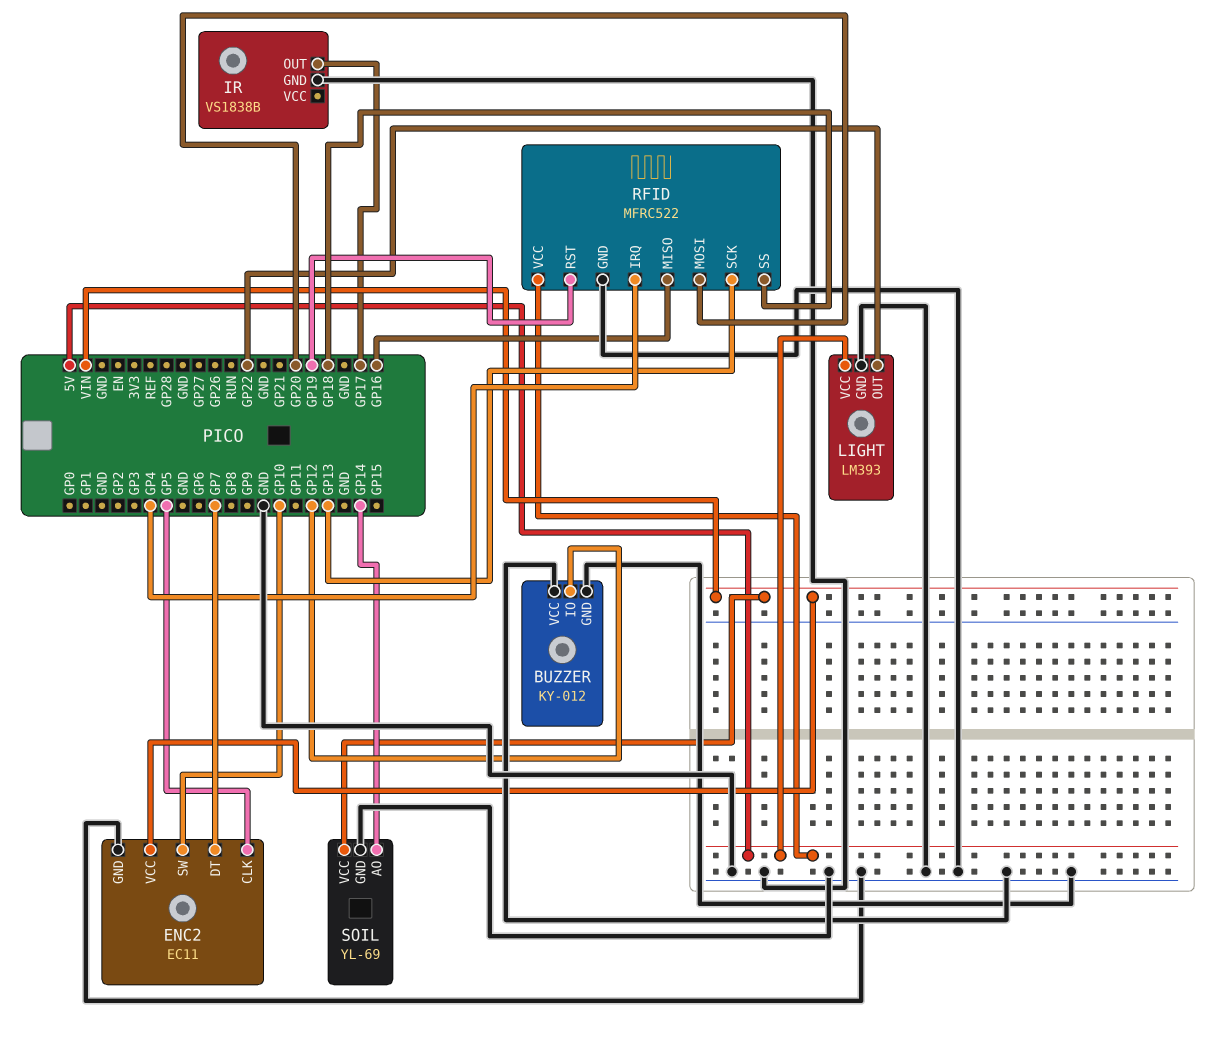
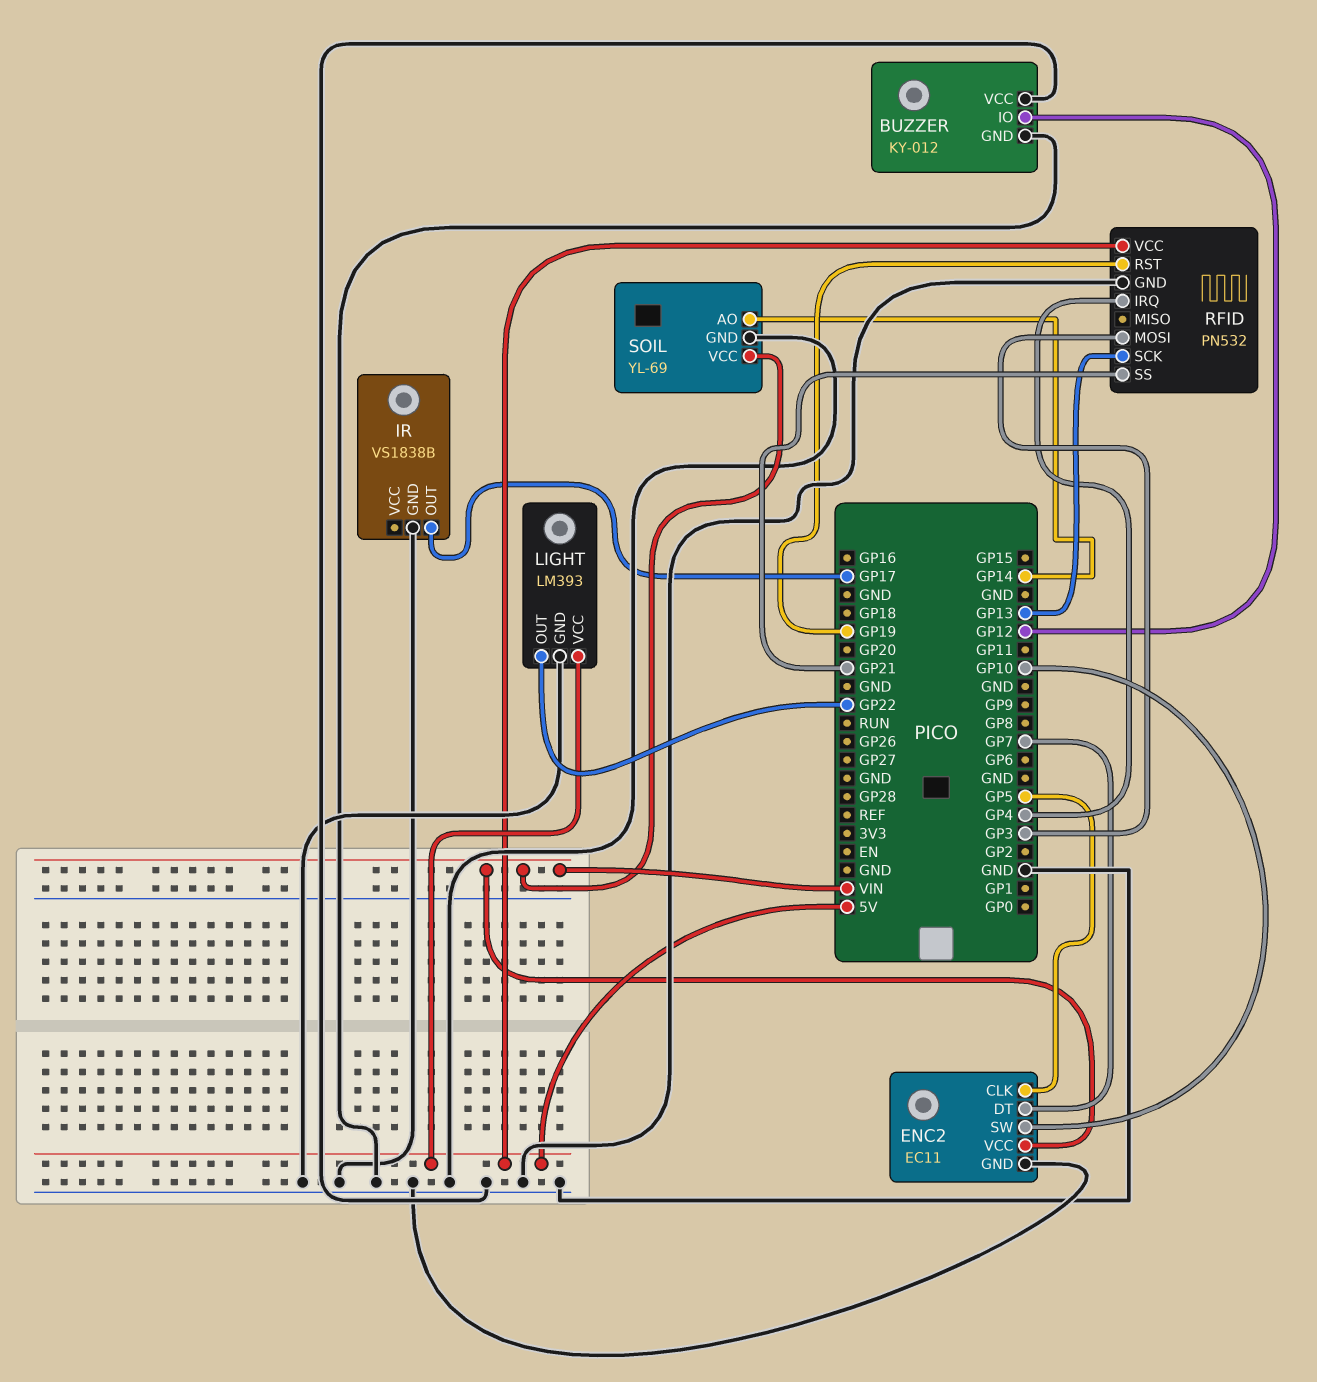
RFID: MFRC522 -> PN532
RFID pin MISO: GP16 -> none
RFID pin MOSI: GP20 -> GP3
RFID pin SS: GP18 -> GP21

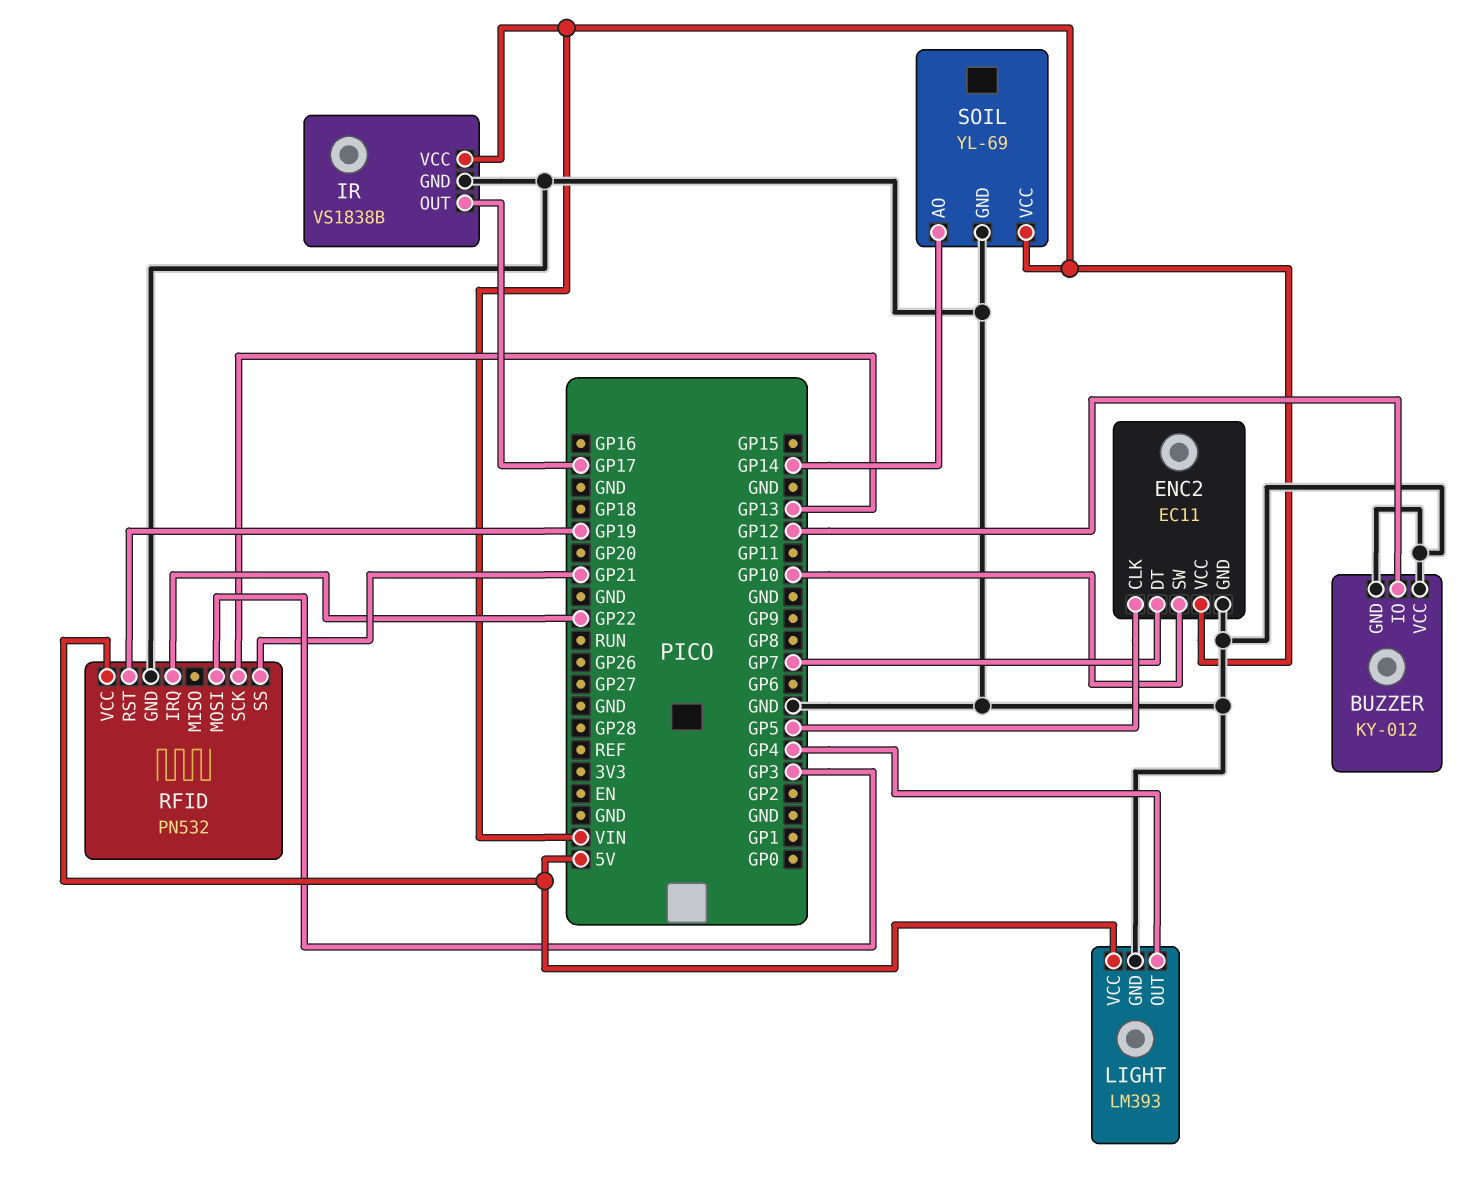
IR pin VCC: none -> VIN
LIGHT pin OUT: GP22 -> GP4
RFID pin IRQ: GP4 -> GP22

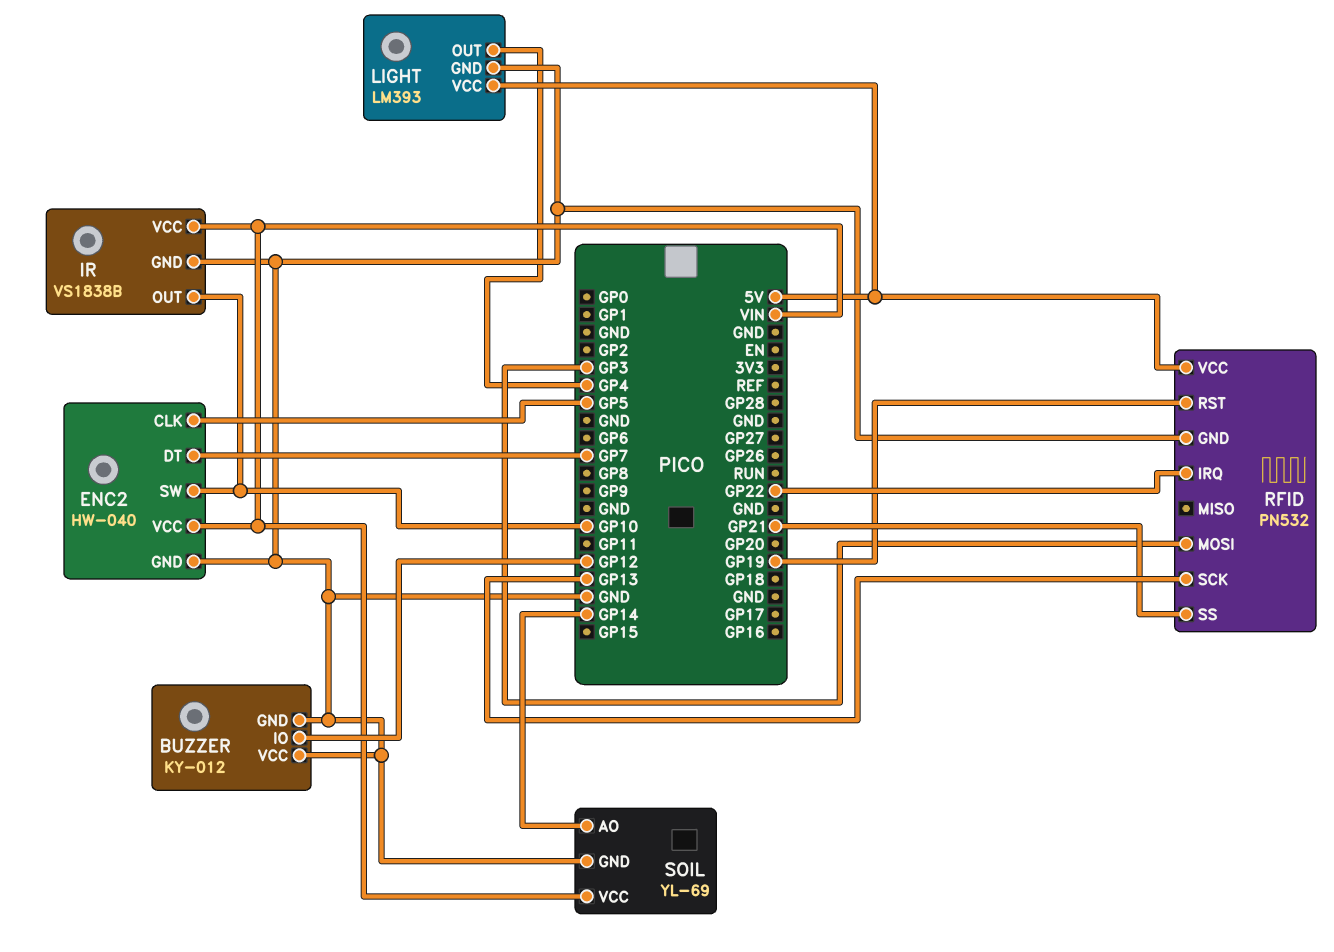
ENC2: EC11 -> HW-040
IR pin OUT: GP17 -> GP10

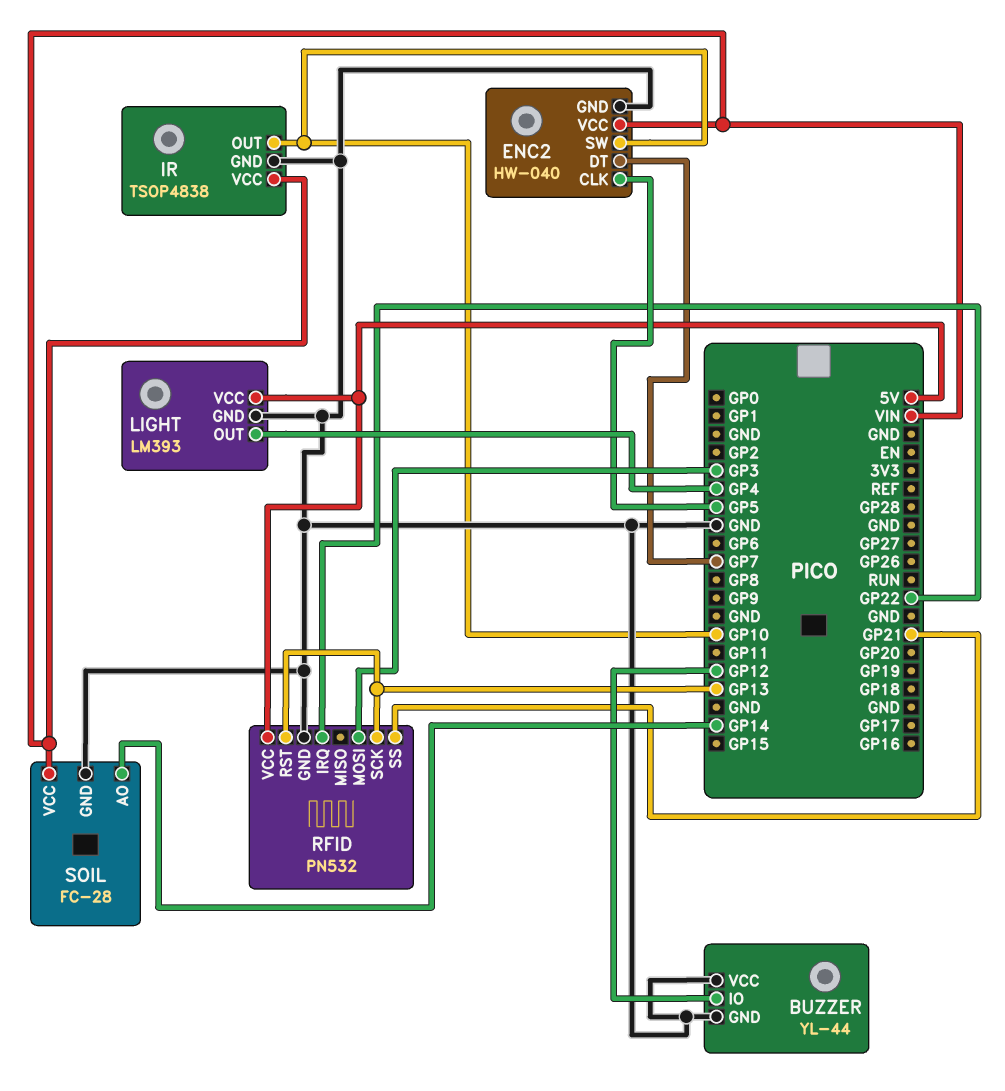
BUZZER: KY-012 -> YL-44
IR: VS1838B -> TSOP4838
RFID pin RST: GP19 -> GP13
SOIL: YL-69 -> FC-28

